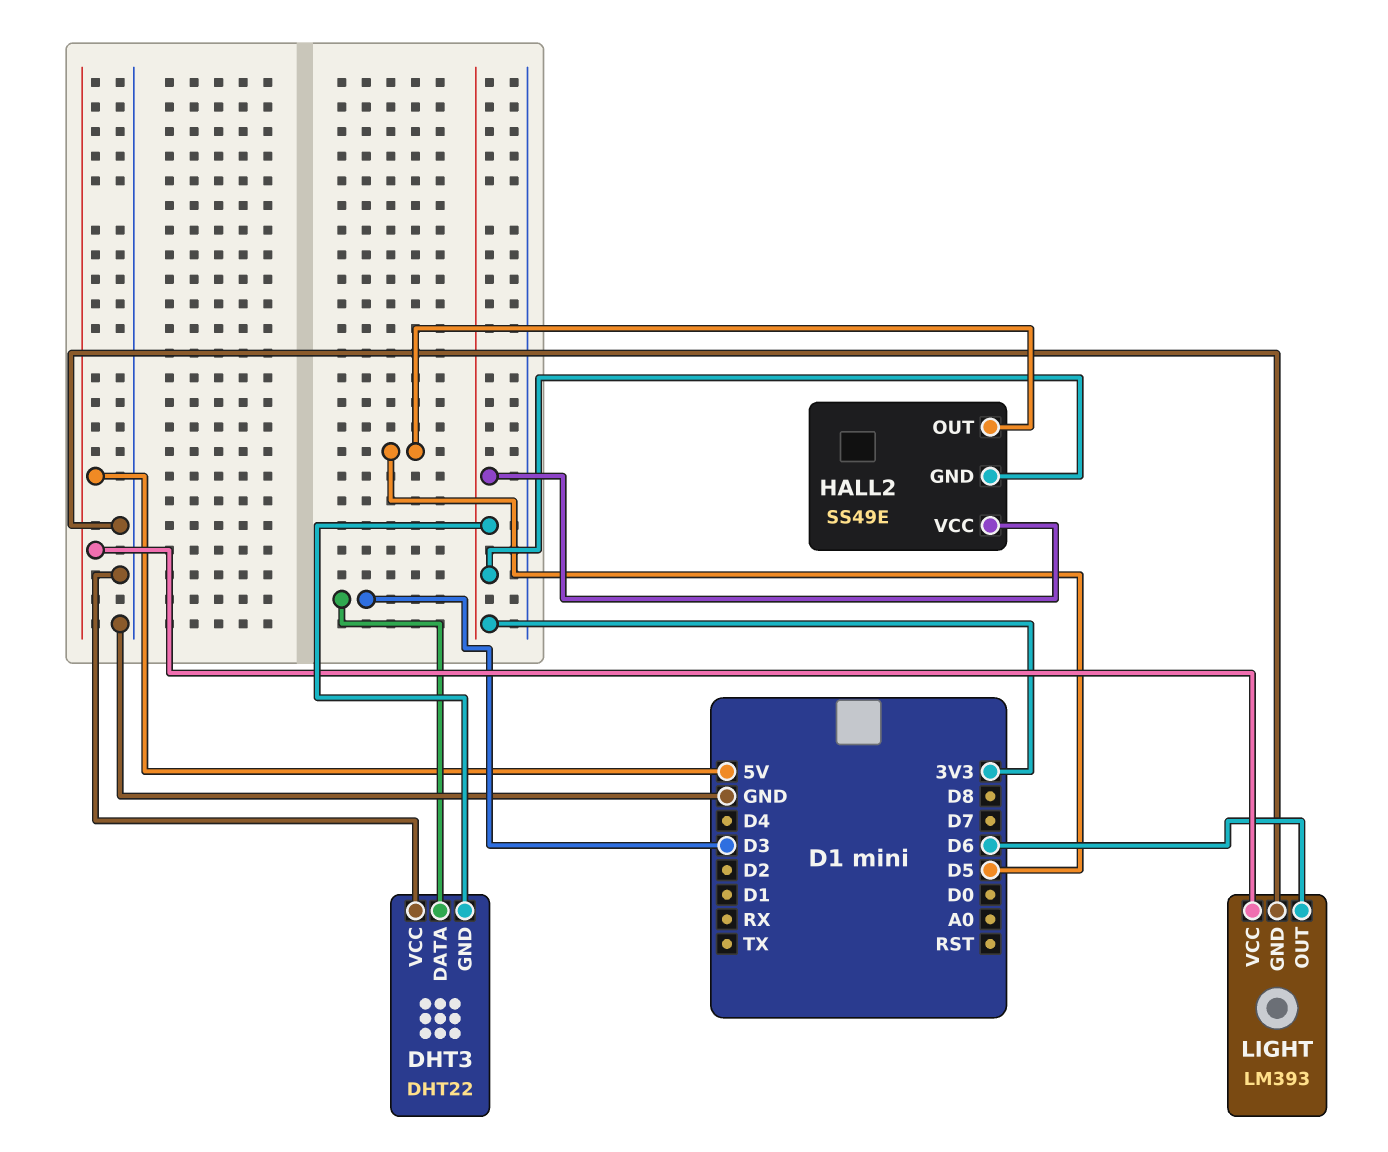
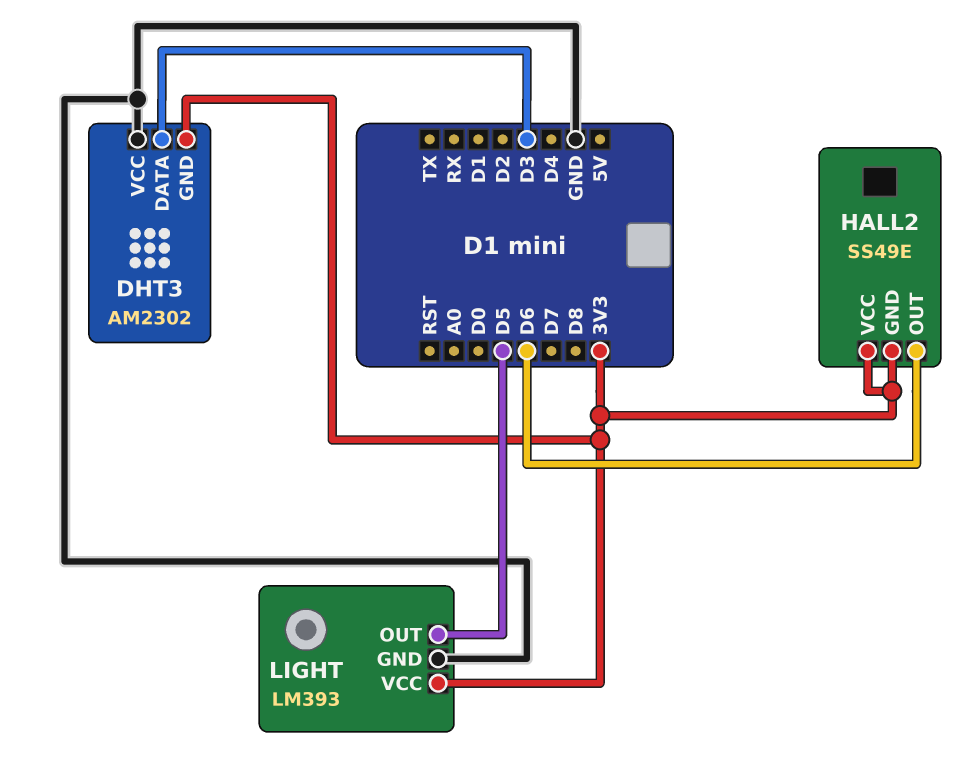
DHT3: DHT22 -> AM2302
HALL2 pin OUT: D5 -> D6
LIGHT pin OUT: D6 -> D5
LIGHT pin VCC: 5V -> 3V3

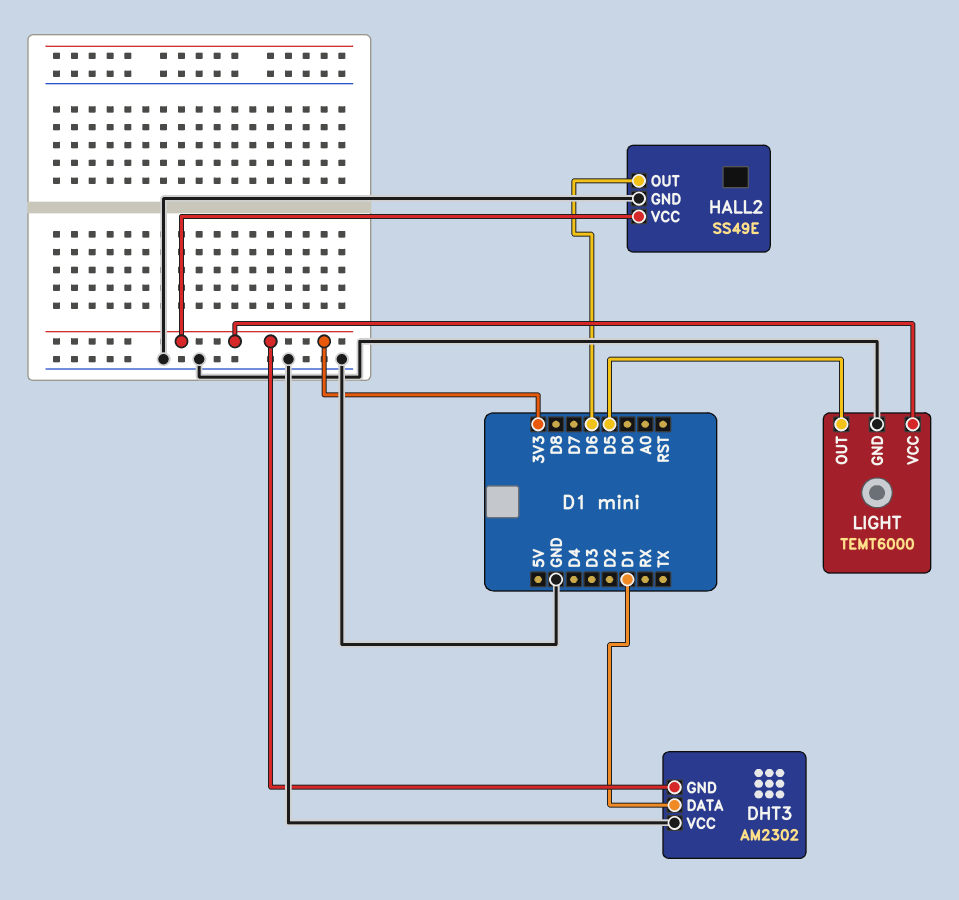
DHT3 pin DATA: D3 -> D1
HALL2 pin GND: 3V3 -> GND
LIGHT: LM393 -> TEMT6000

